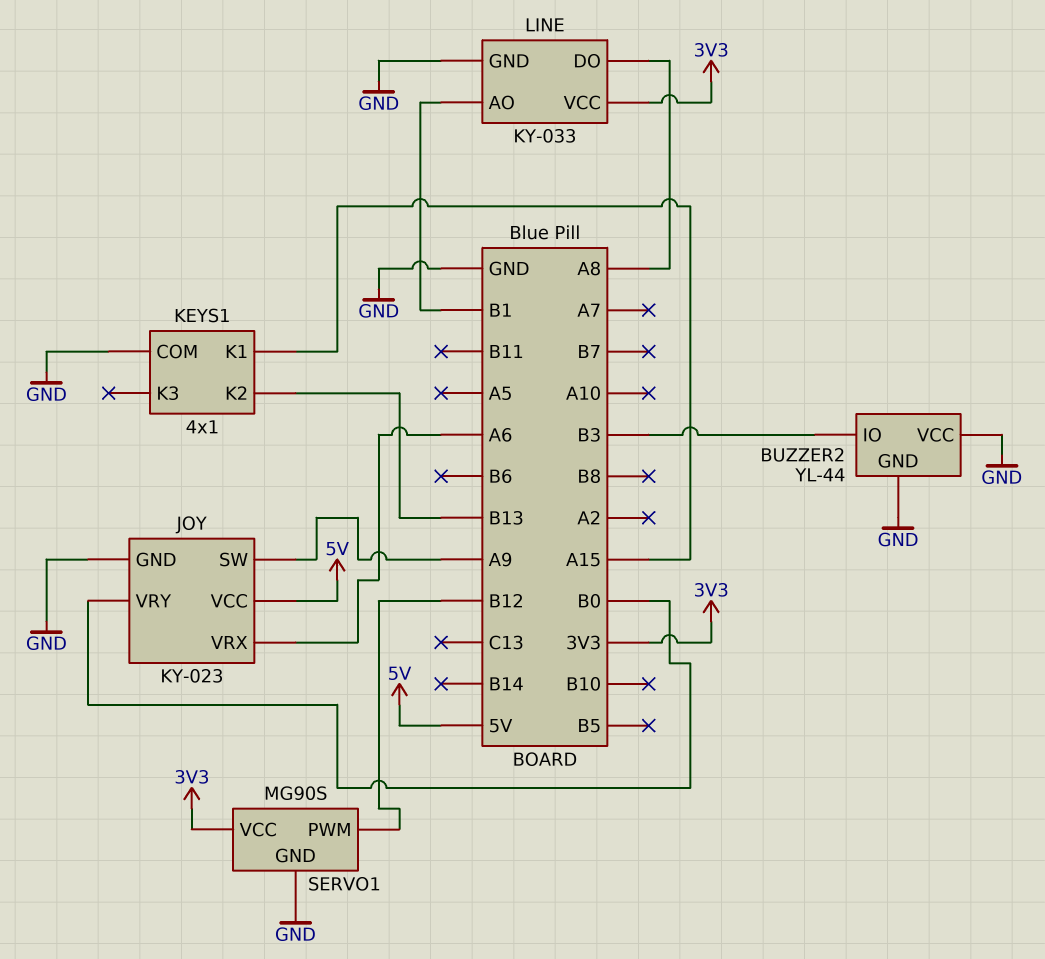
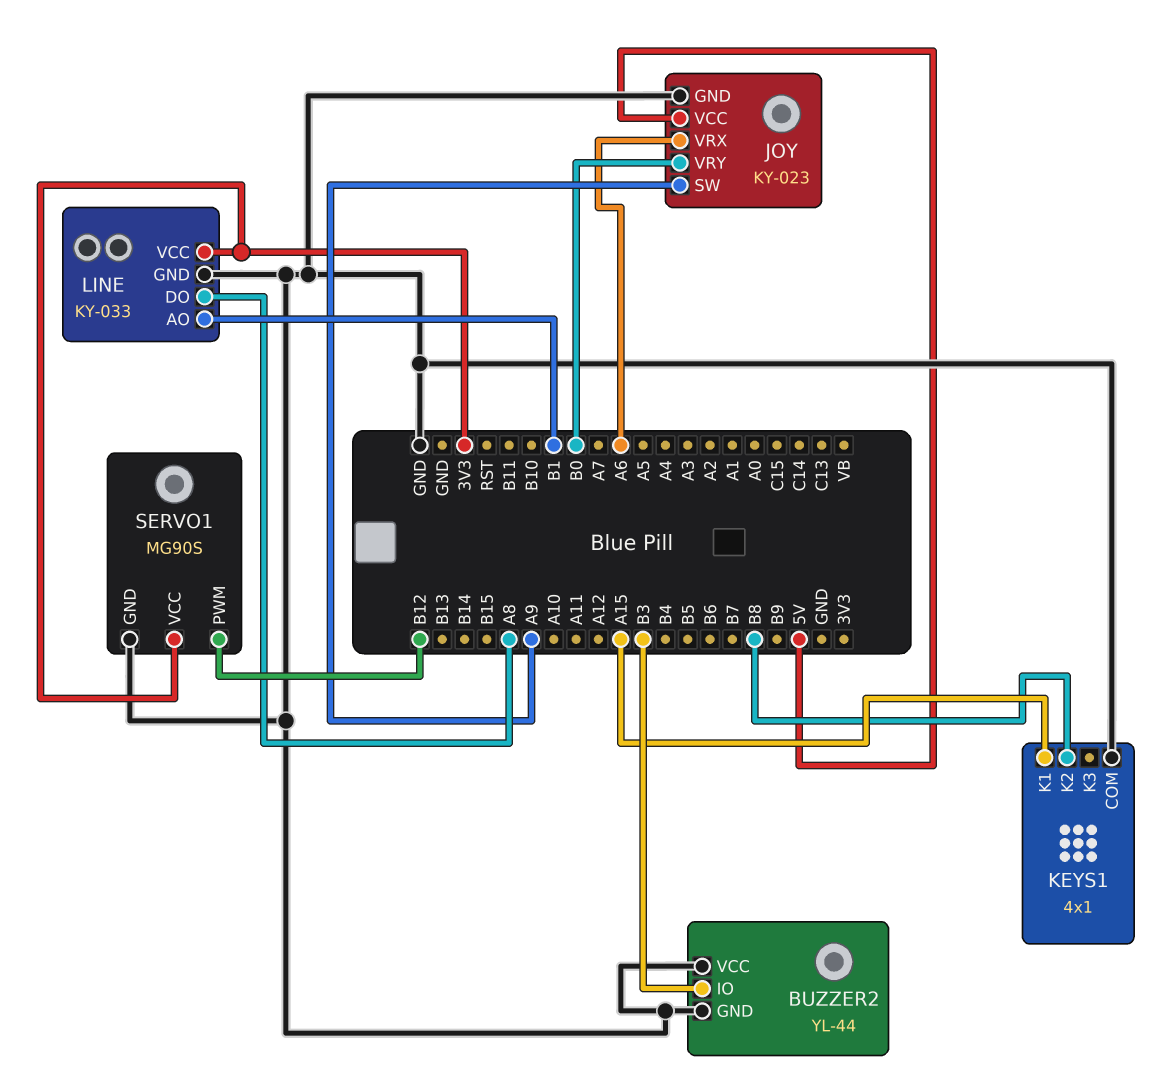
KEYS1 pin K2: B13 -> B8

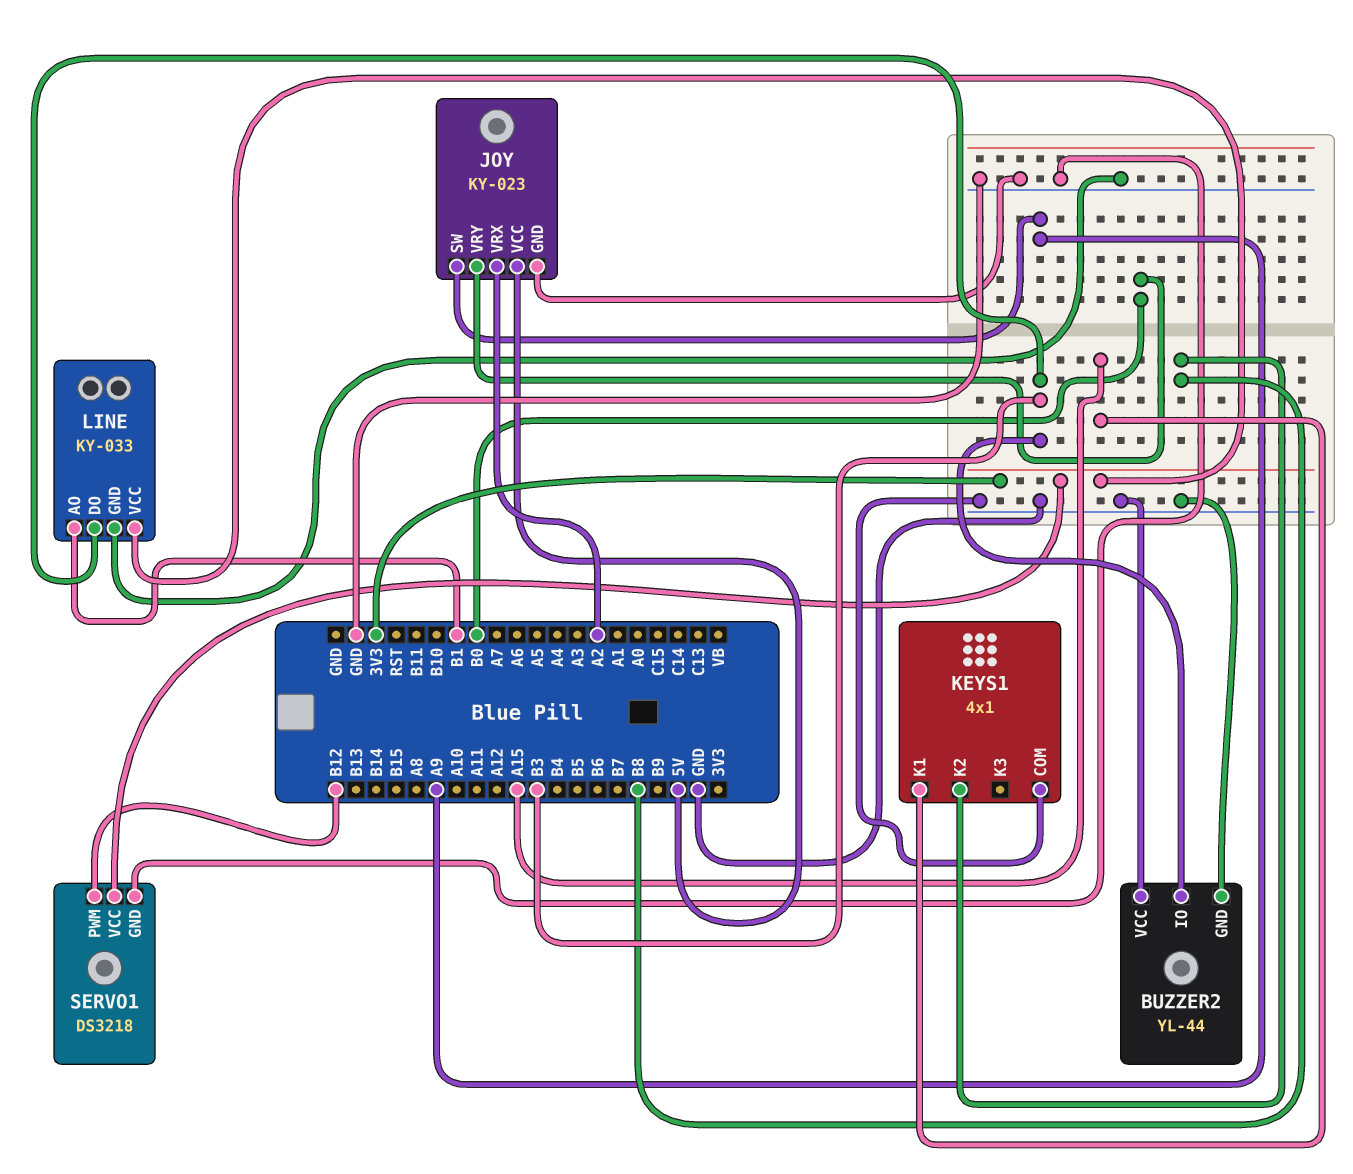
JOY pin VRX: A6 -> A2
LINE pin DO: A8 -> B3
SERVO1: MG90S -> DS3218

